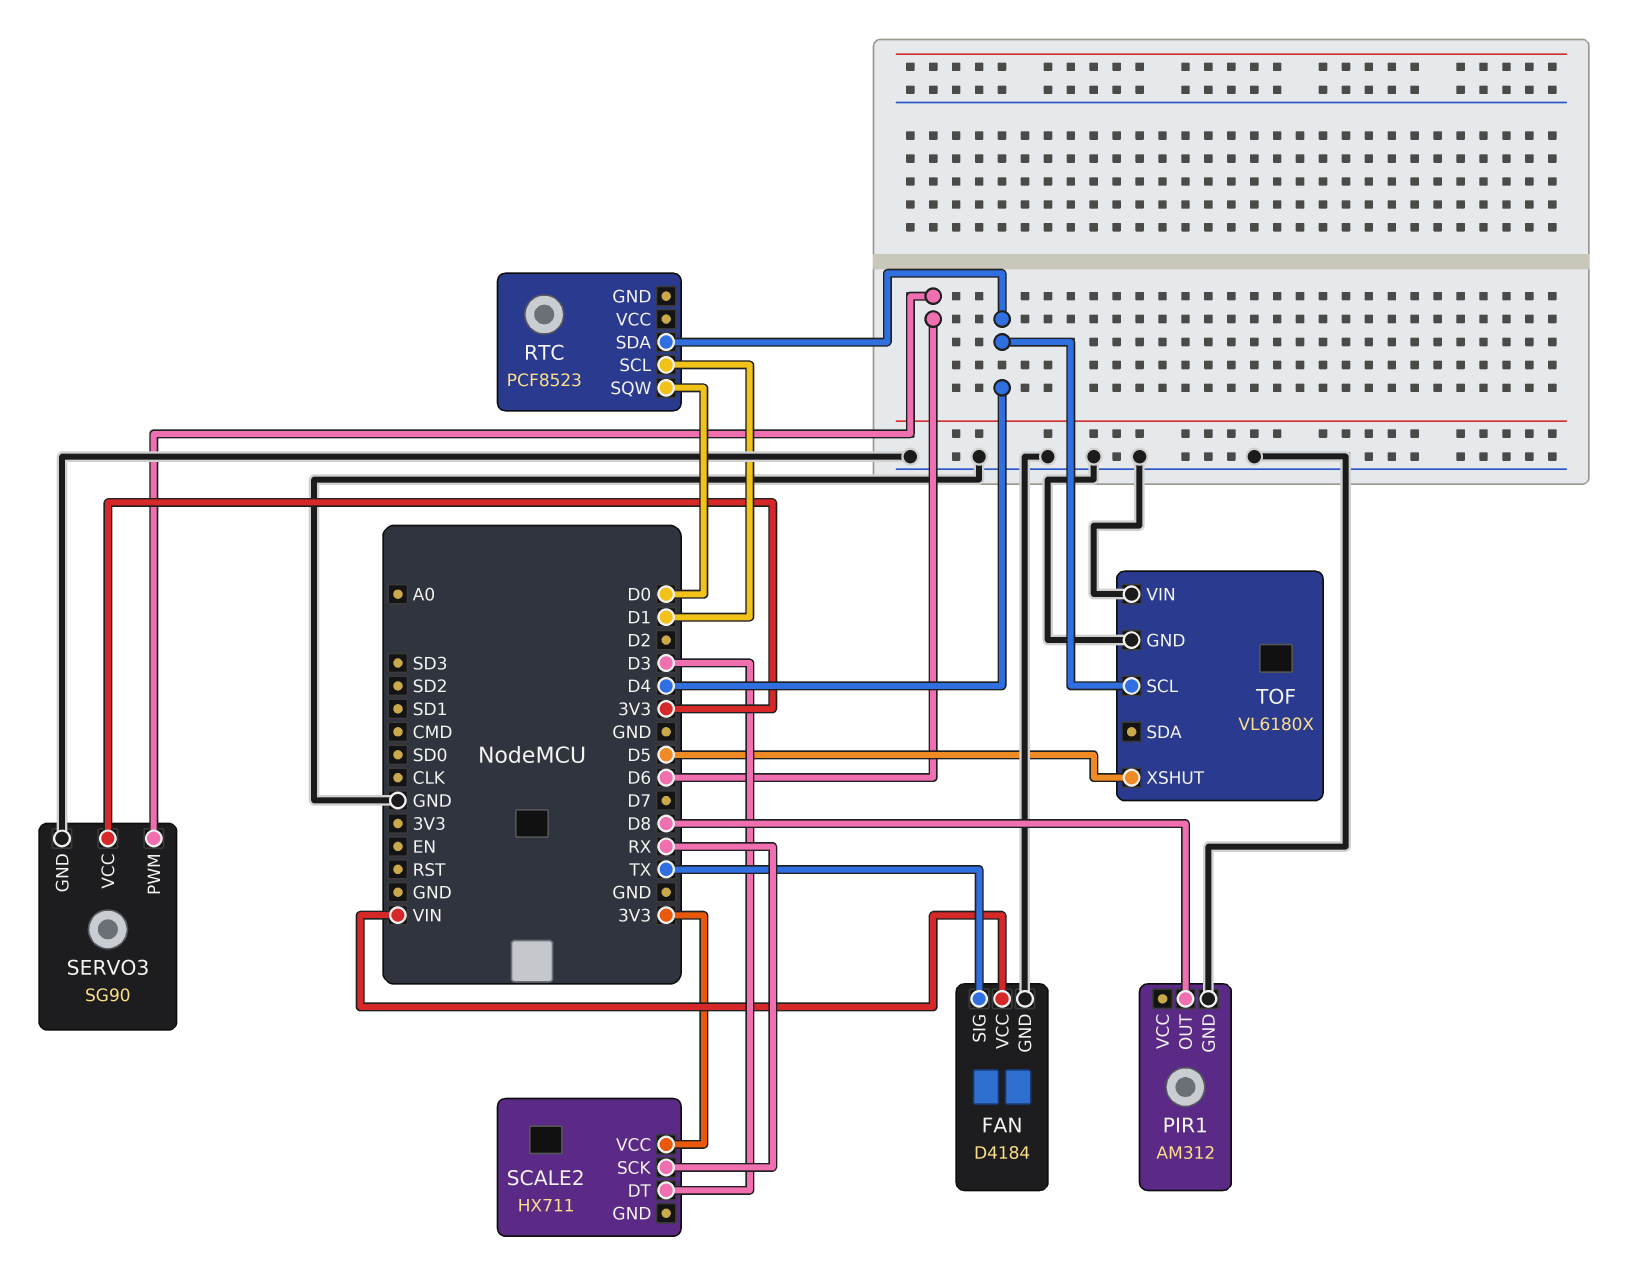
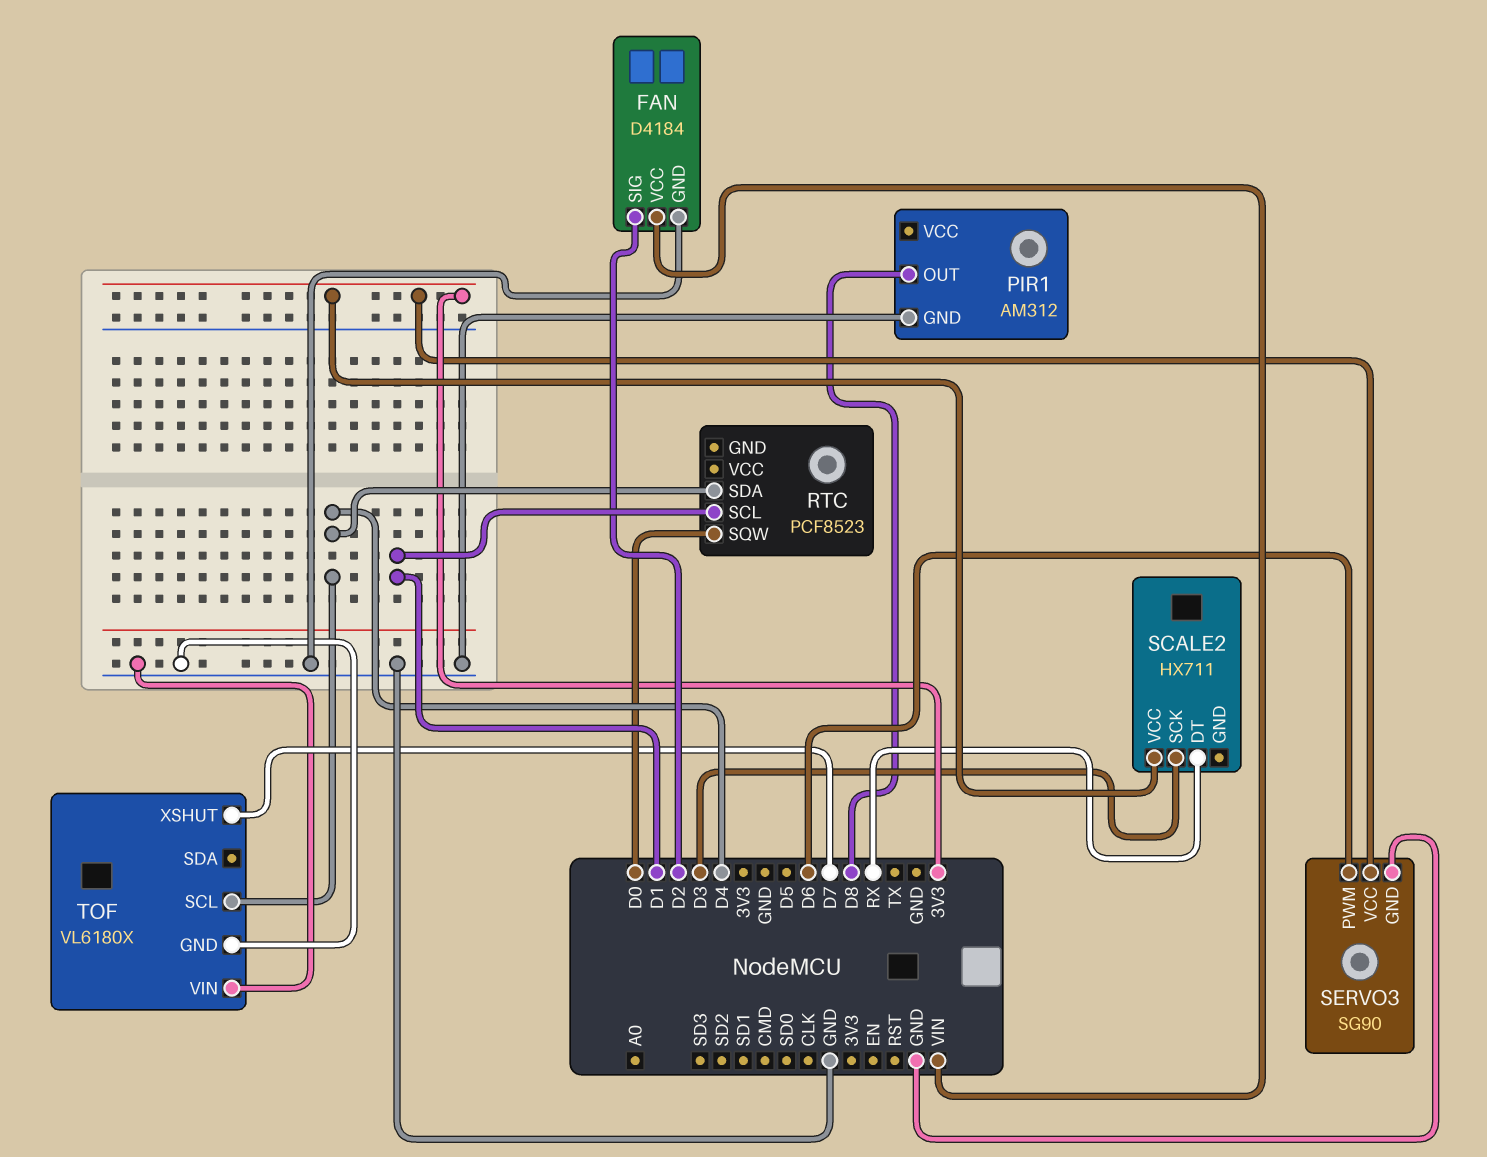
FAN pin SIG: TX -> D2
SCALE2 pin DT: D3 -> RX
SCALE2 pin SCK: RX -> D3
TOF pin XSHUT: D5 -> D7

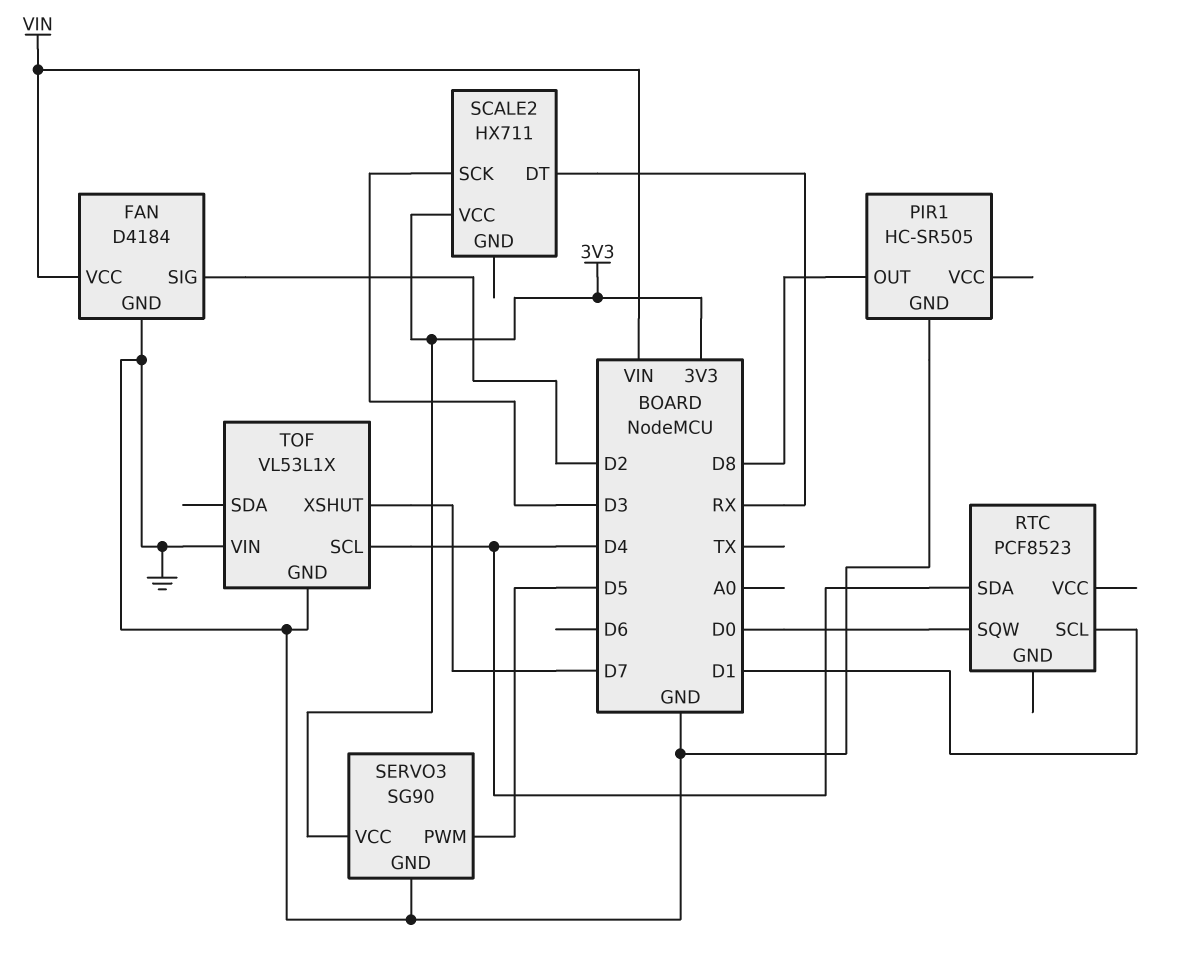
PIR1: AM312 -> HC-SR505
SERVO3 pin PWM: D6 -> D5
TOF: VL6180X -> VL53L1X

